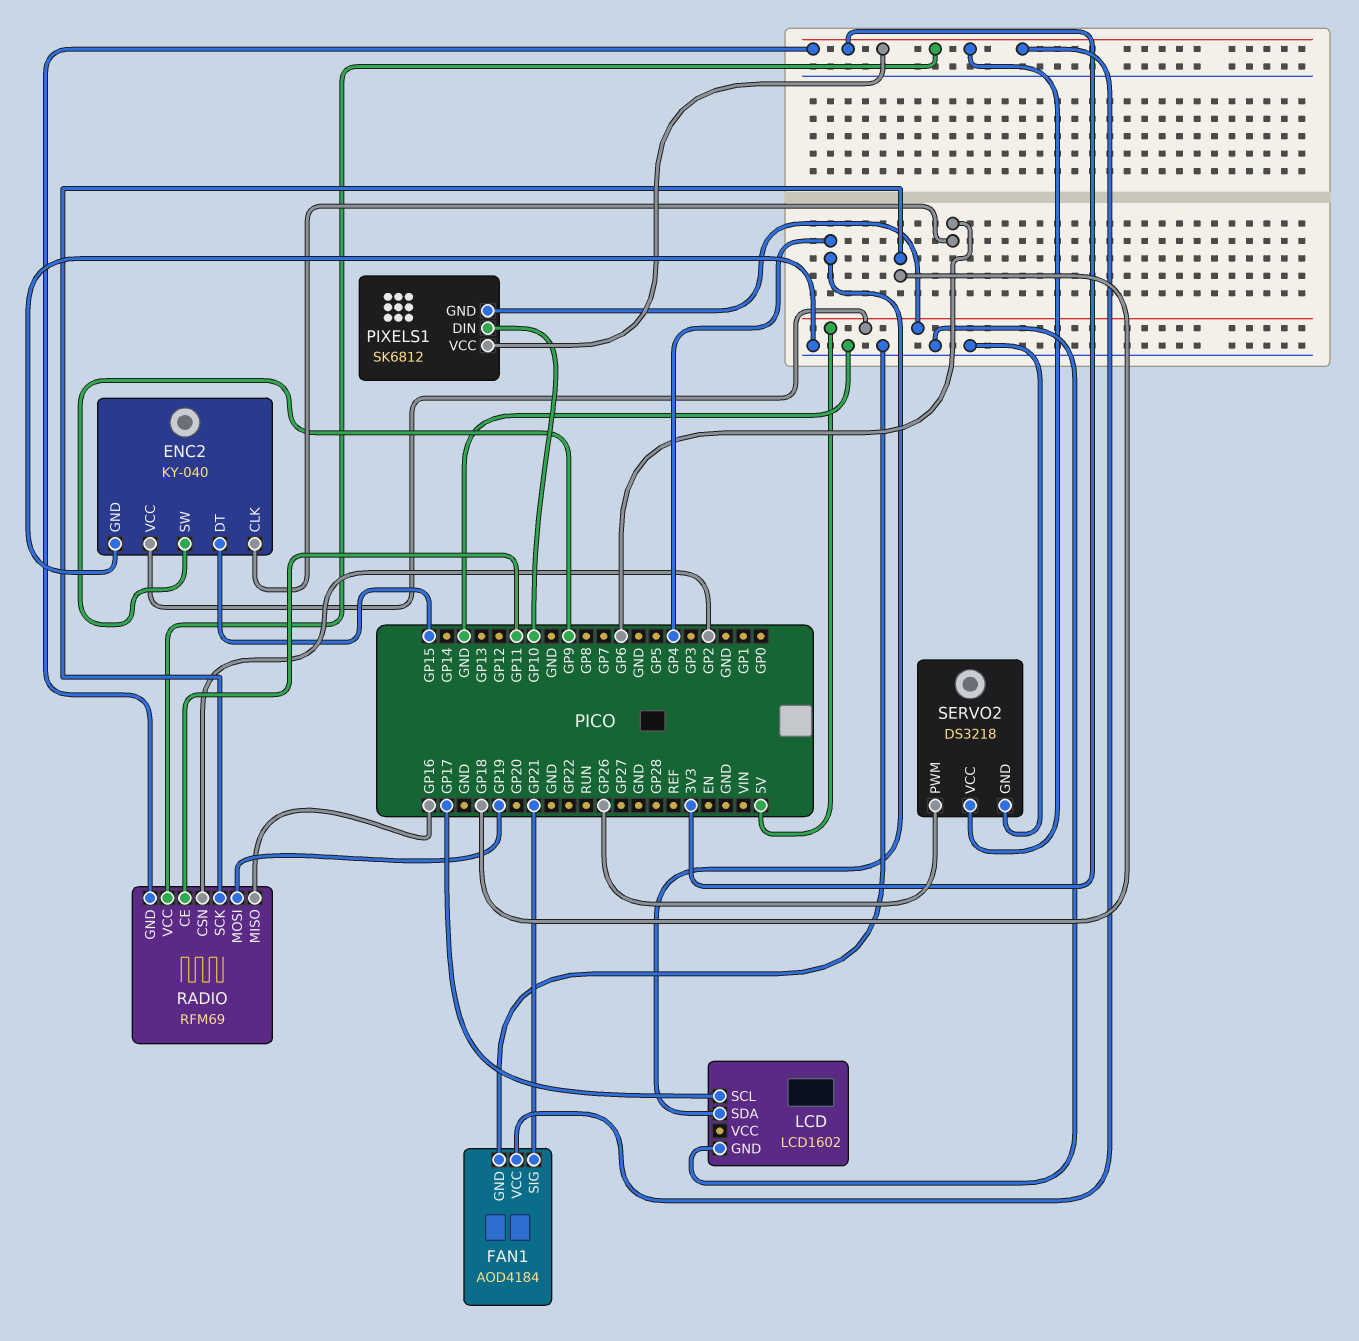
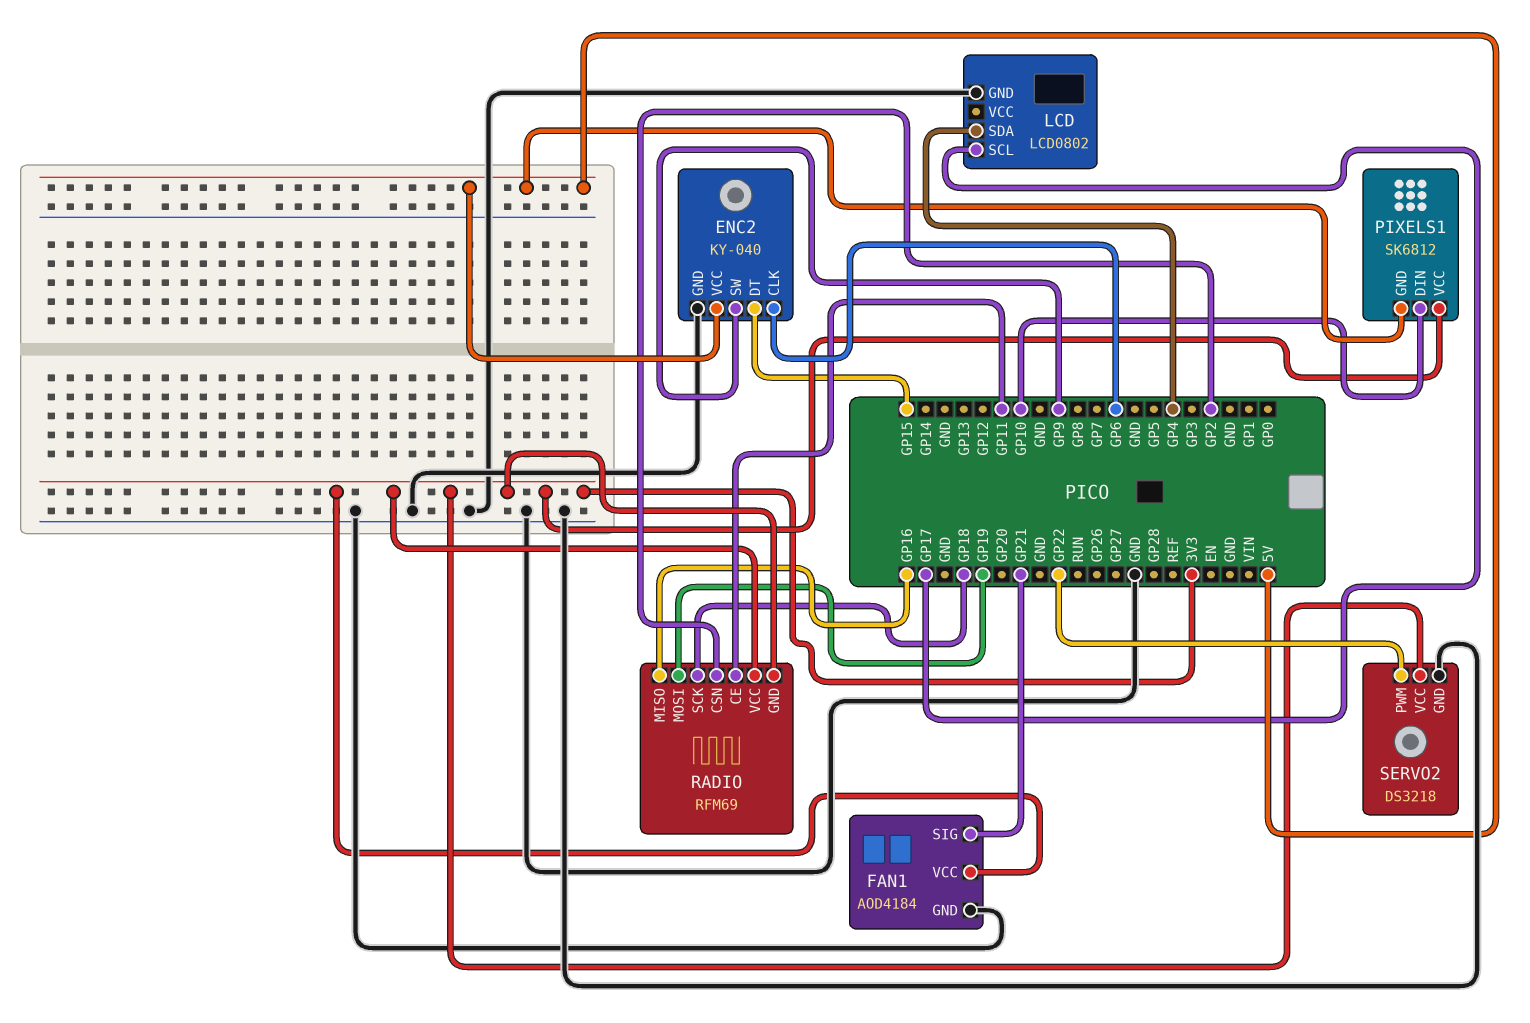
LCD: LCD1602 -> LCD0802
SERVO2 pin PWM: GP26 -> GP22

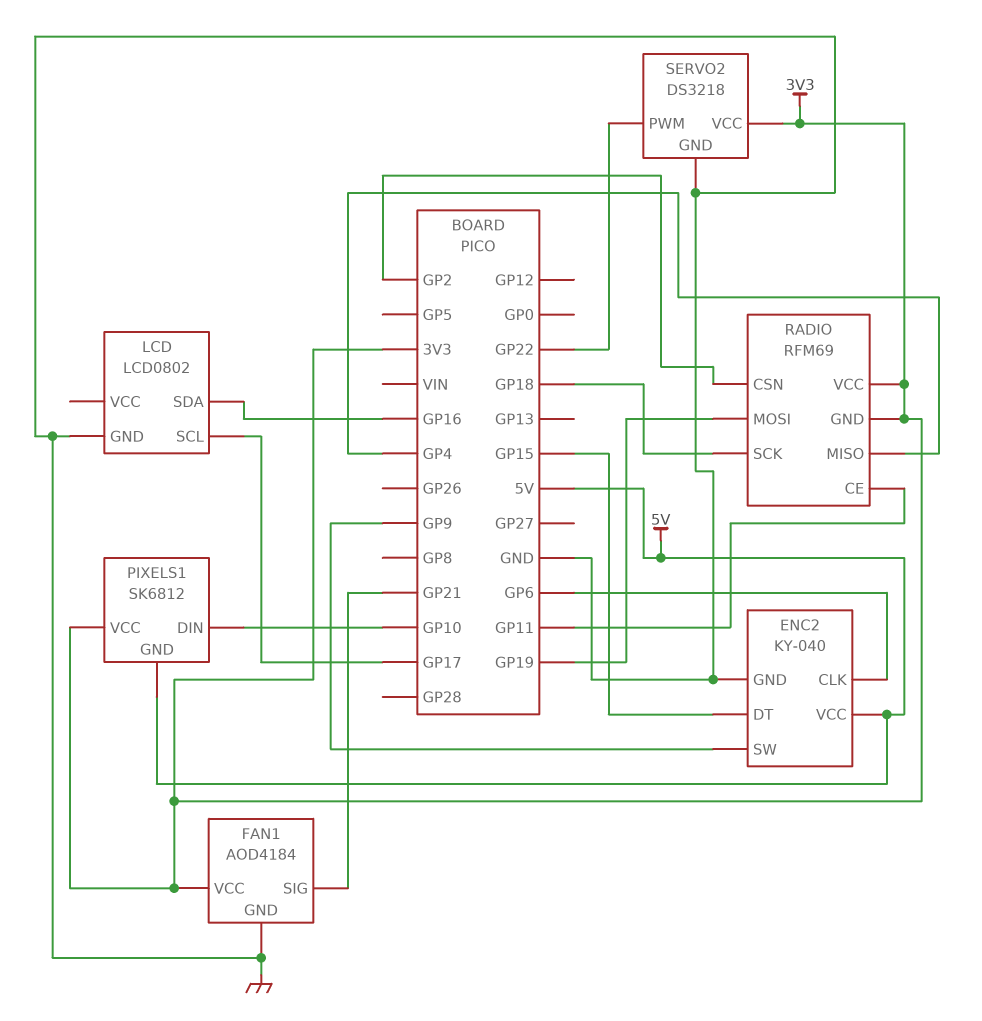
LCD pin SDA: GP4 -> GP16
RADIO pin MISO: GP16 -> GP4

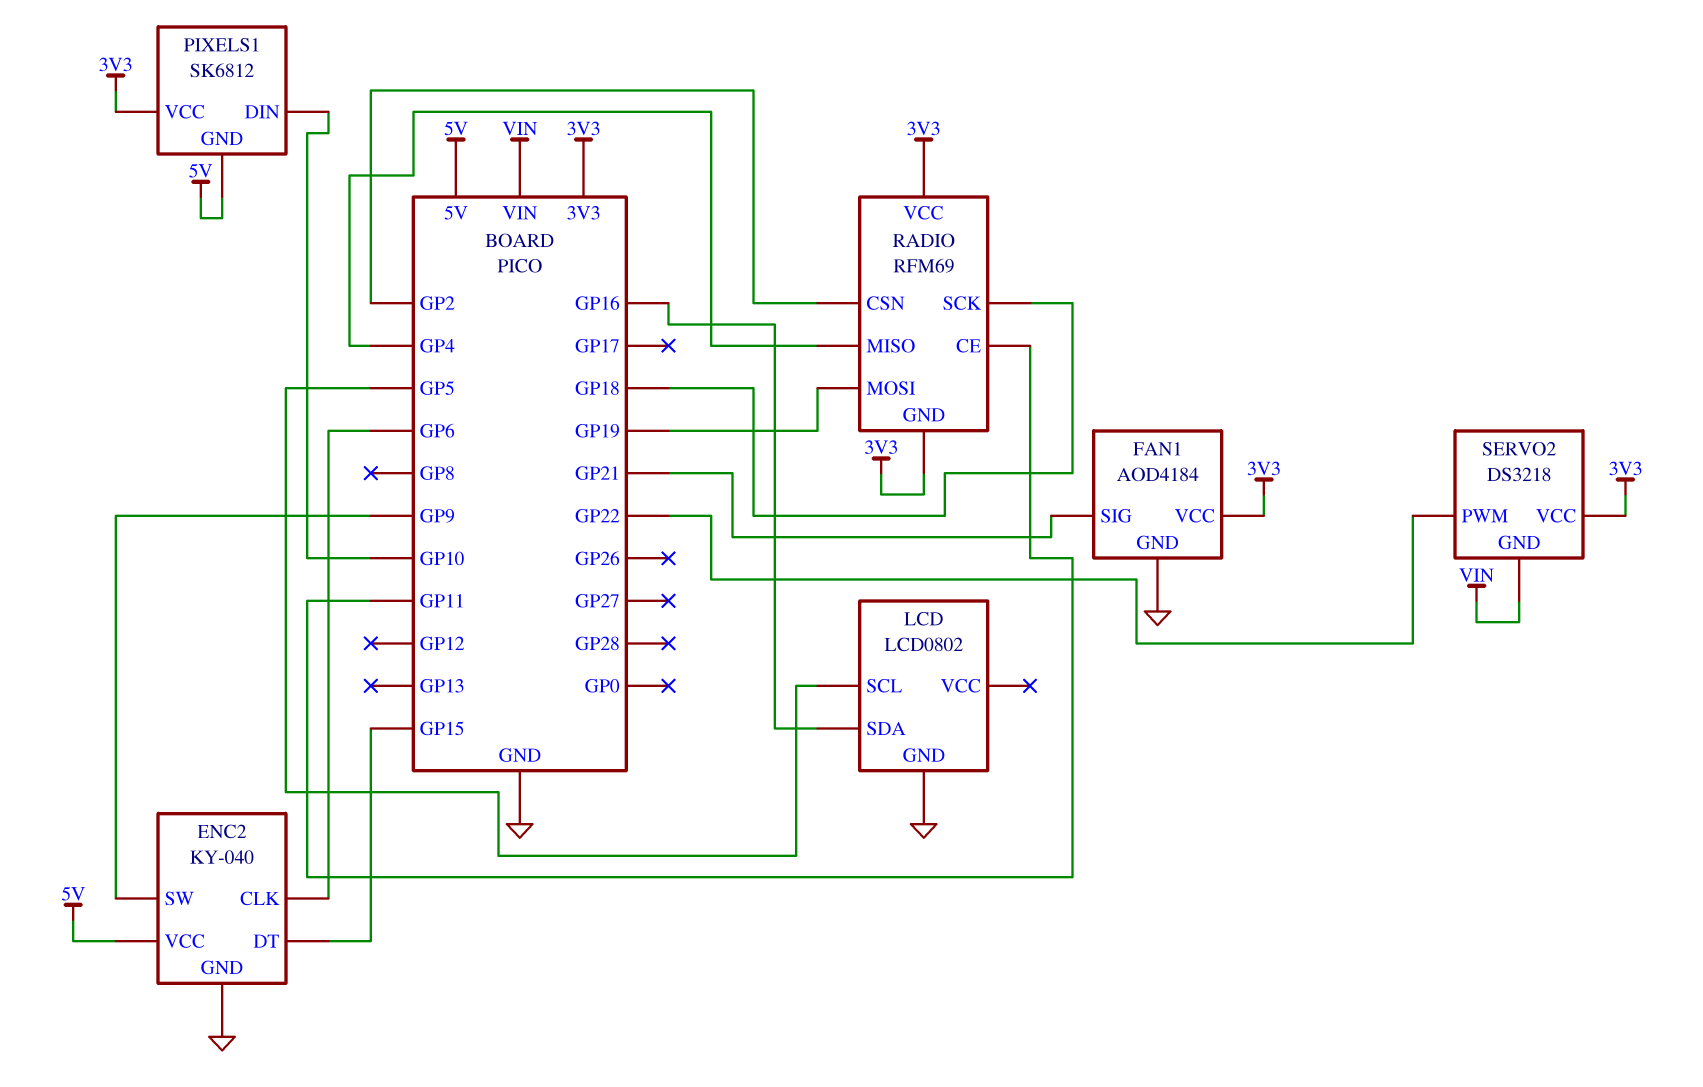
LCD pin SCL: GP17 -> GP5
SERVO2 pin GND: GND -> VIN

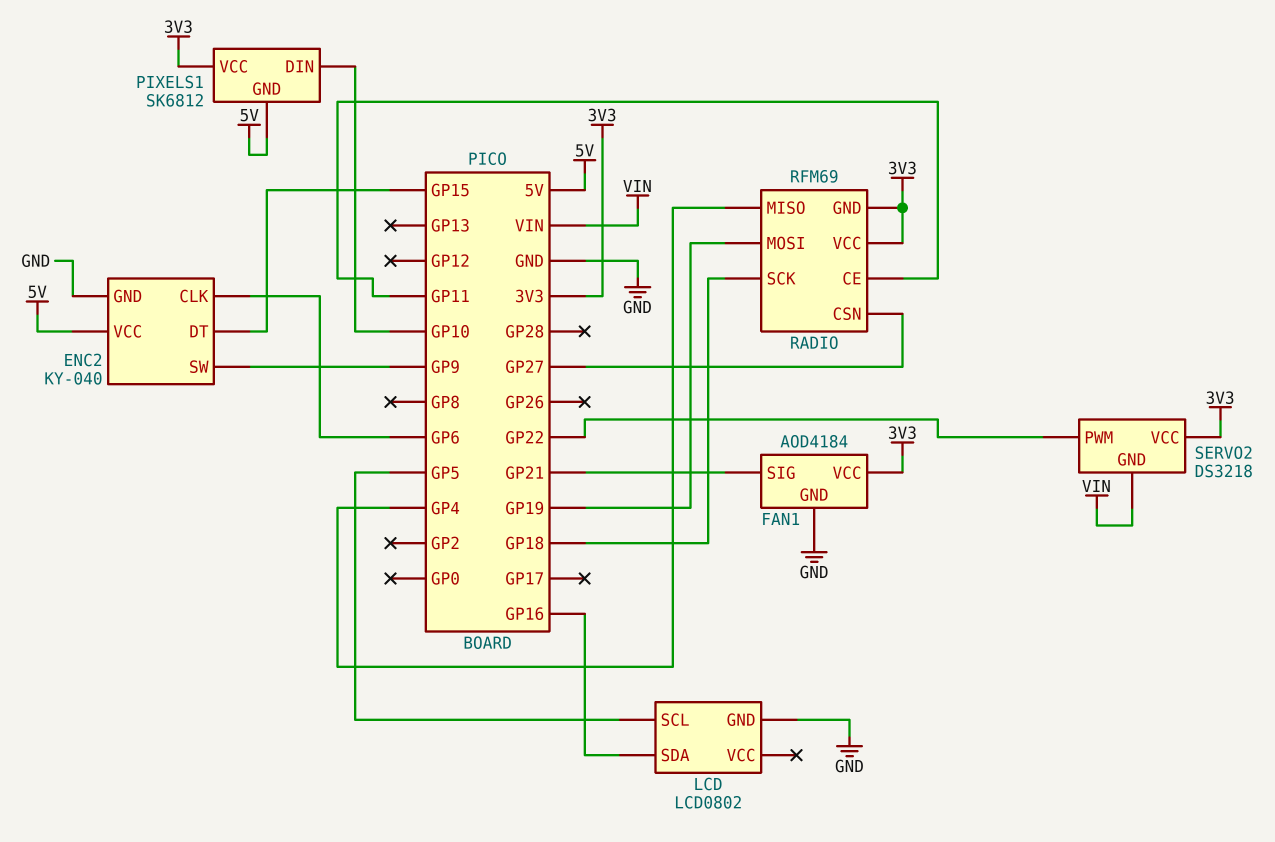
RADIO pin CSN: GP2 -> GP27

